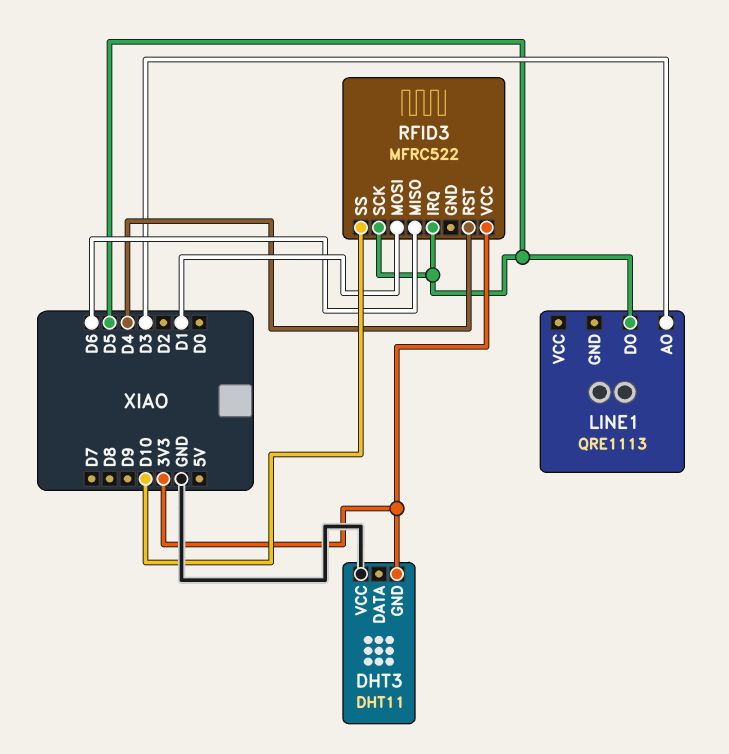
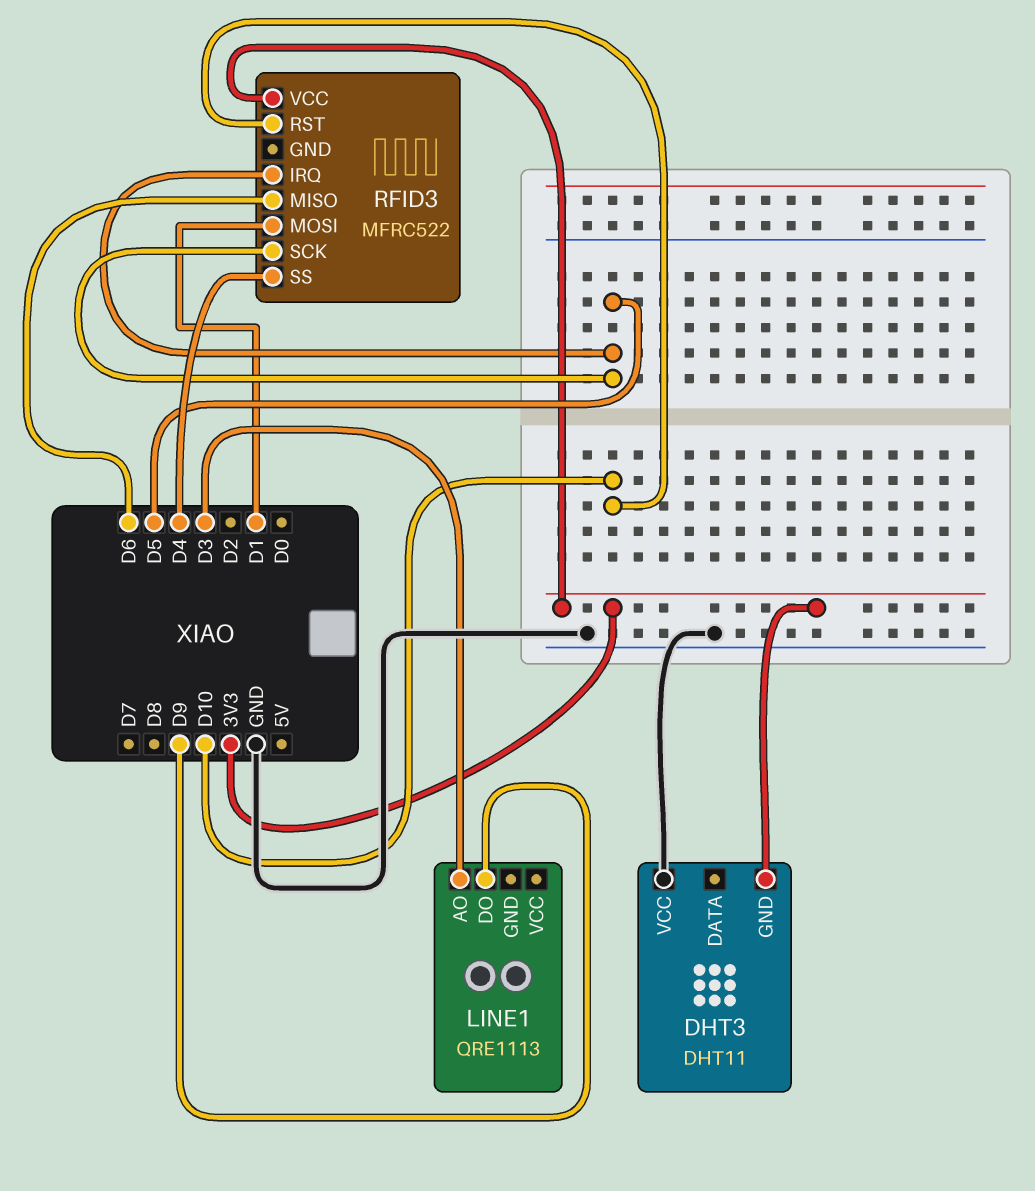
LINE1 pin DO: D5 -> D9
RFID3 pin RST: D4 -> D10
RFID3 pin SS: D10 -> D4

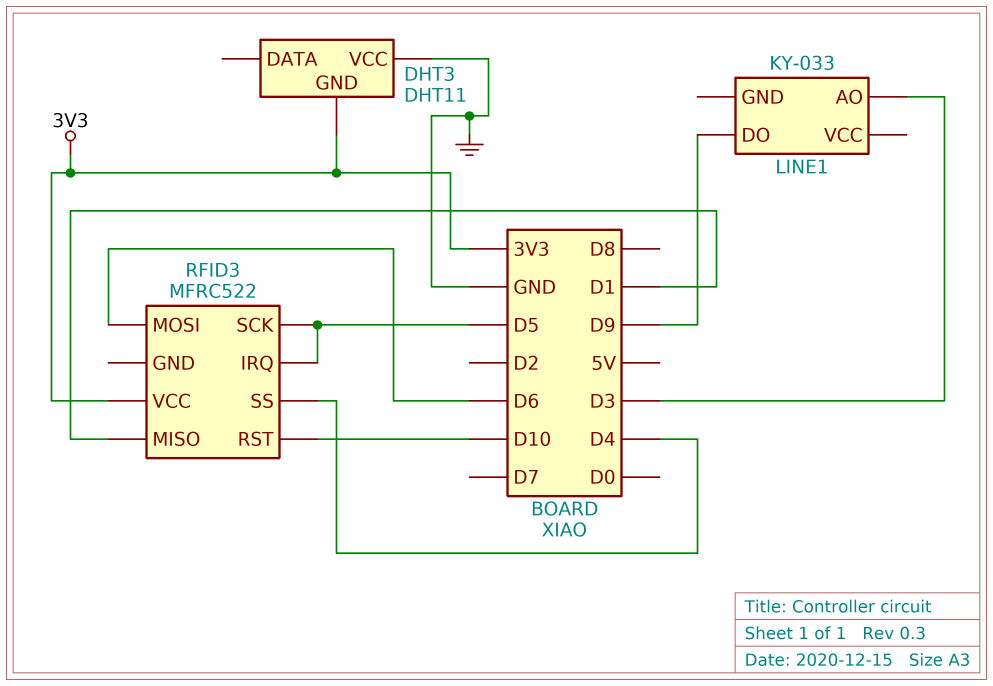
LINE1: QRE1113 -> KY-033
RFID3 pin MISO: D6 -> D1
RFID3 pin MOSI: D1 -> D6

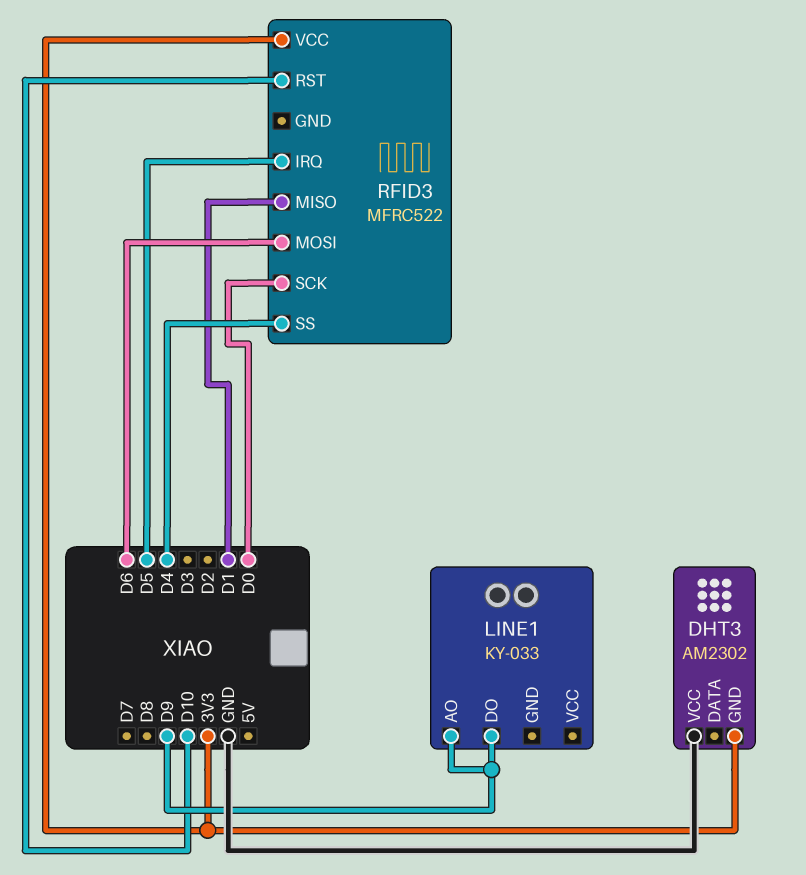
DHT3: DHT11 -> AM2302
LINE1 pin AO: D3 -> D9
RFID3 pin SCK: D5 -> D0

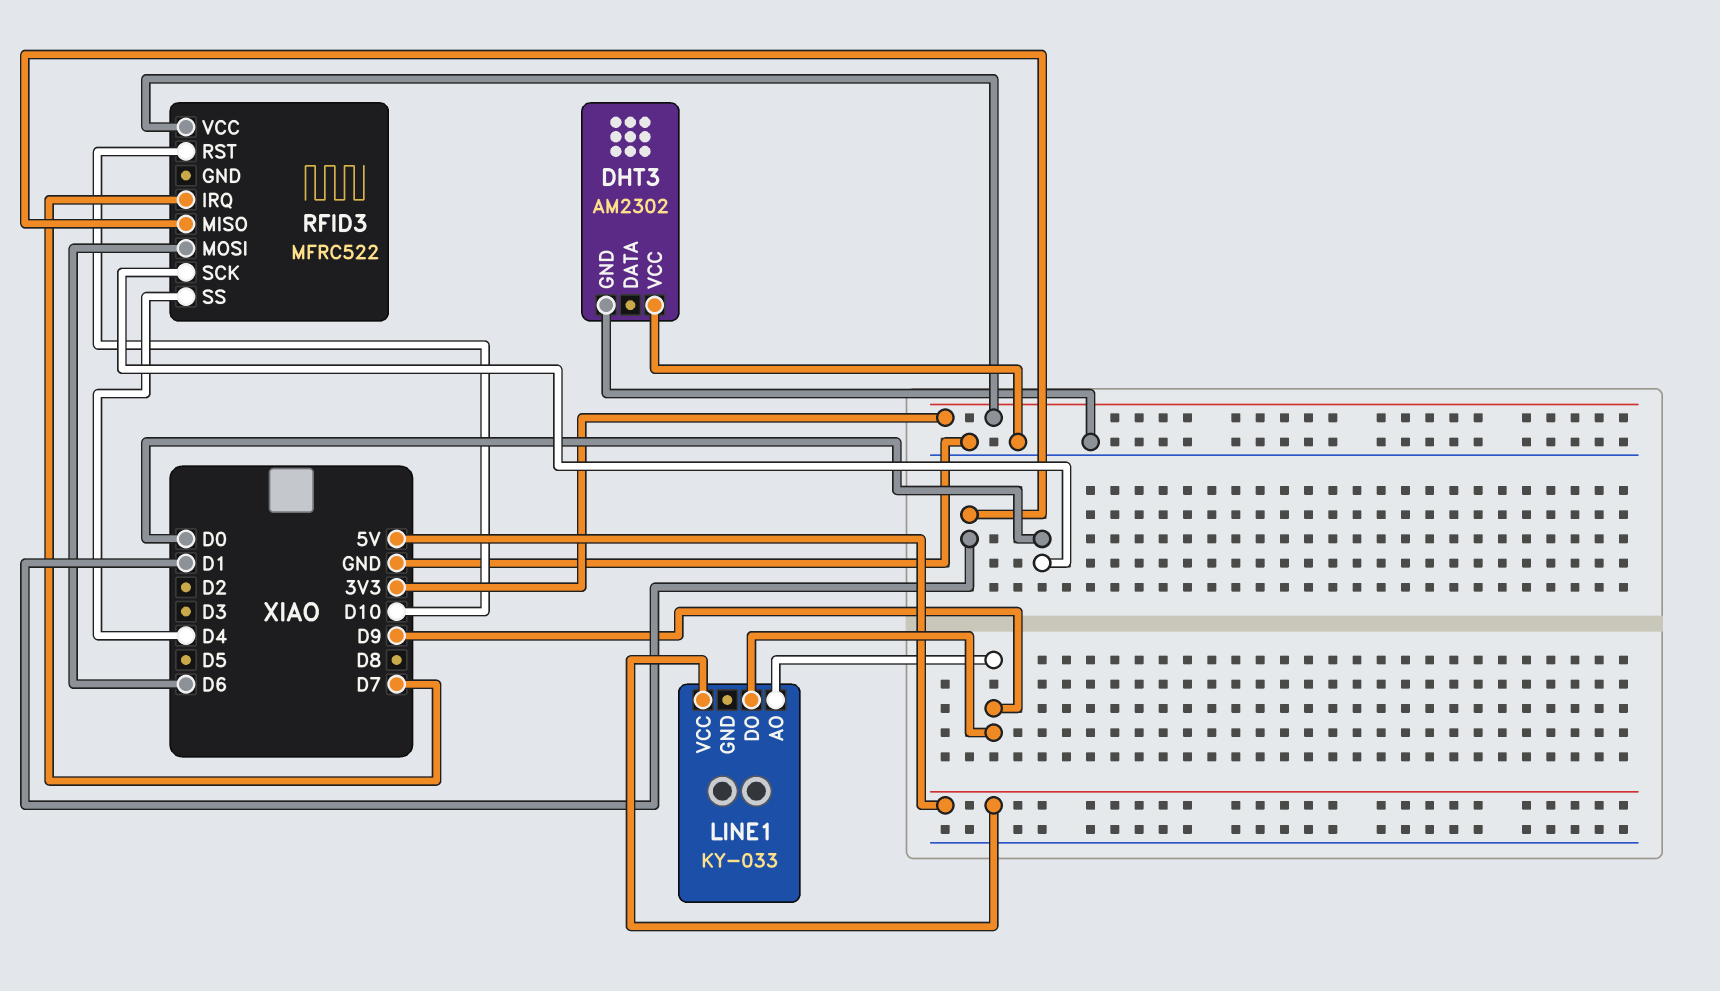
DHT3 pin GND: 3V3 -> GND
LINE1 pin VCC: none -> 5V
RFID3 pin IRQ: D5 -> D7

